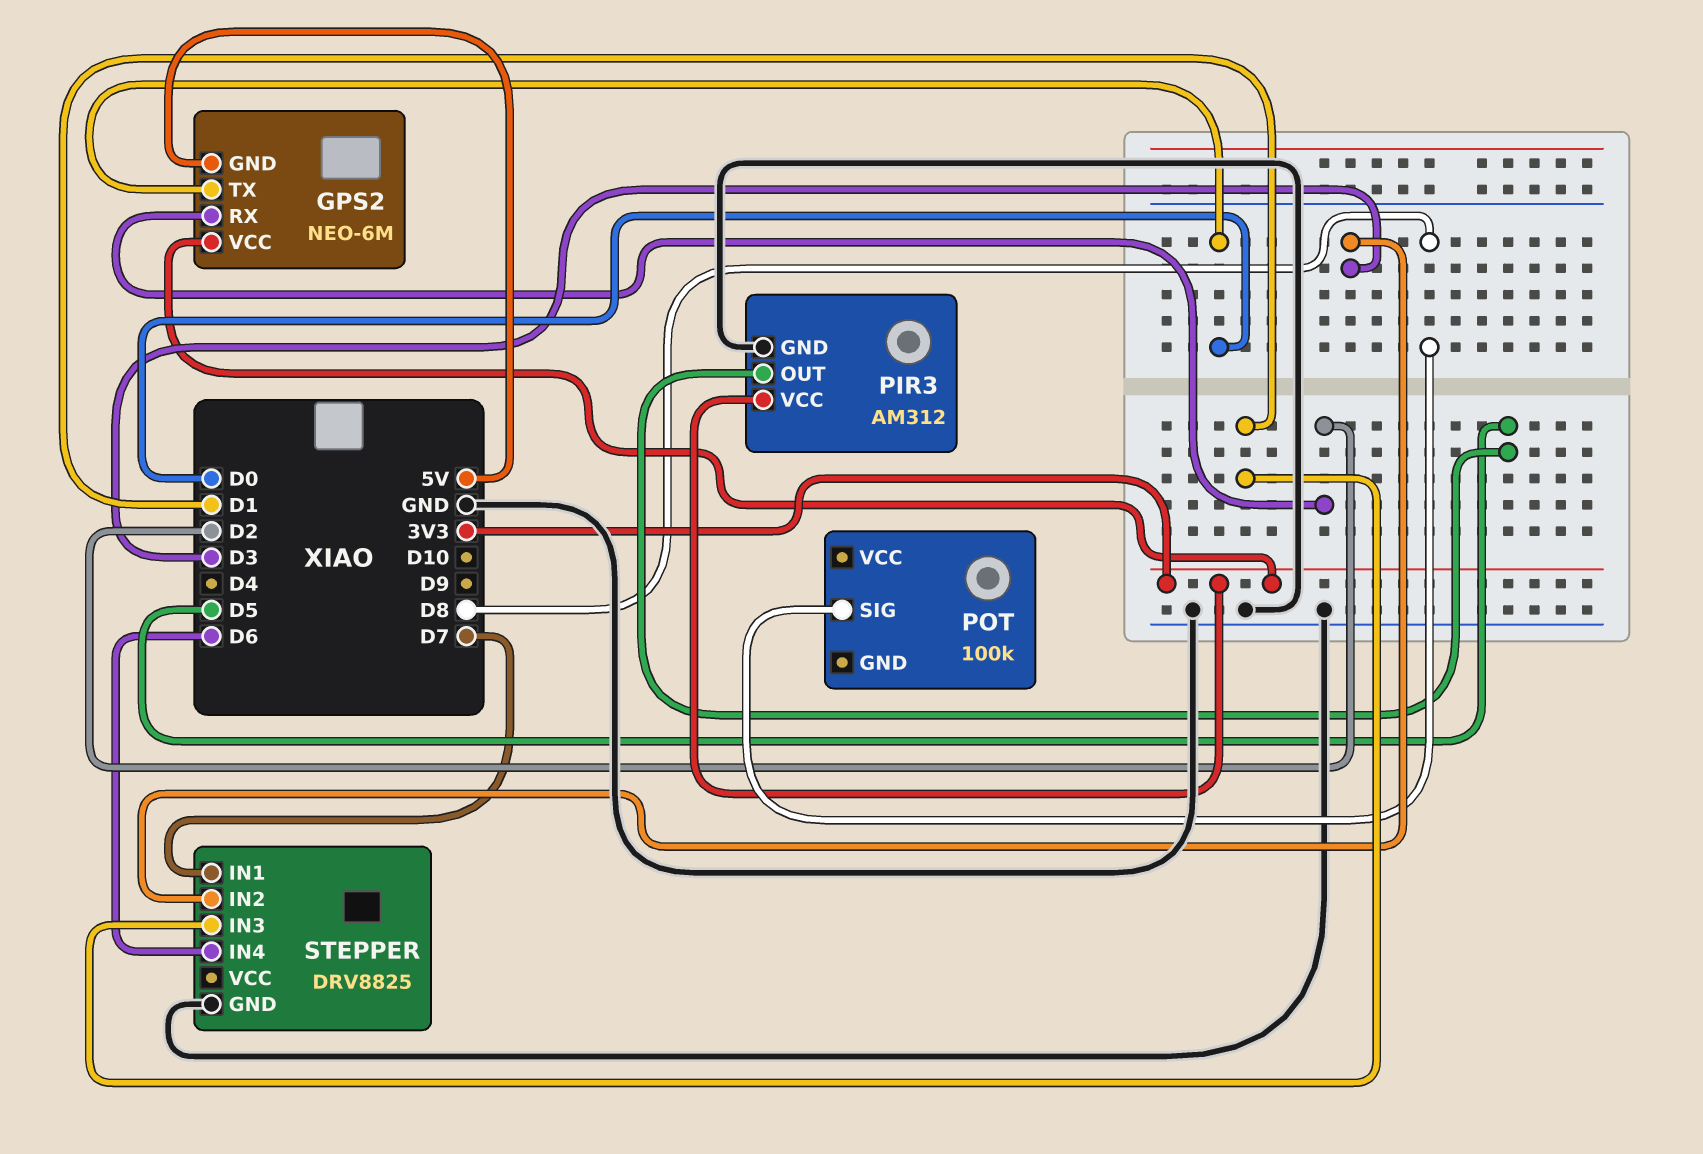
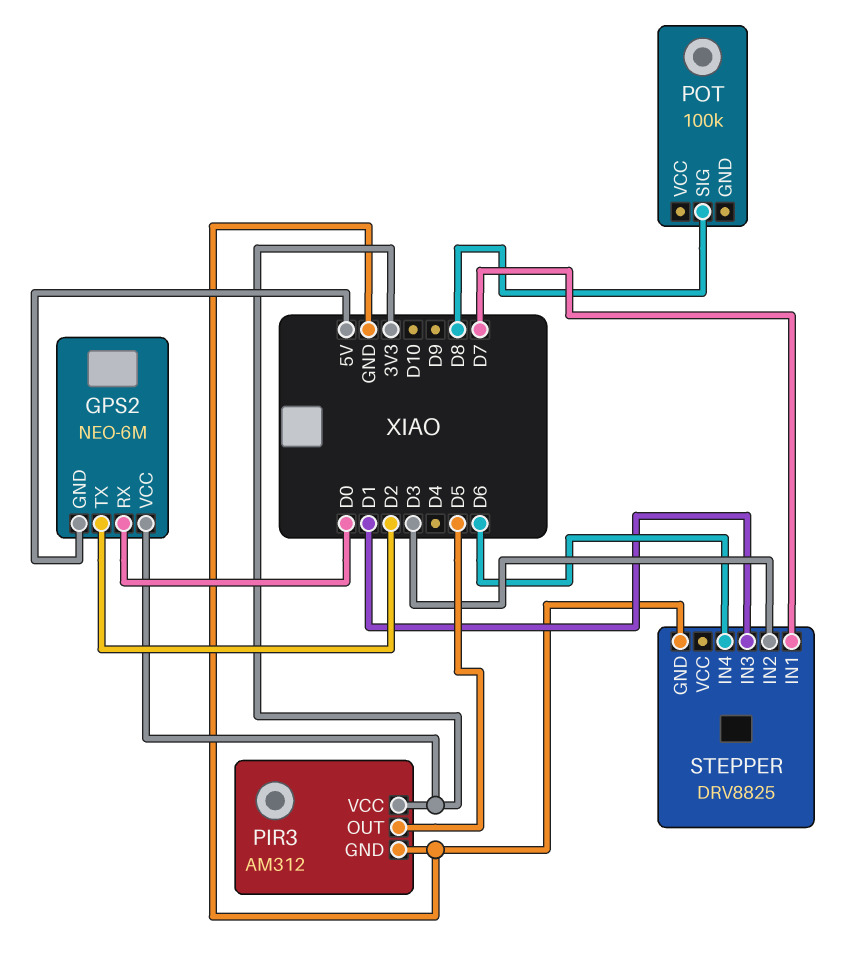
GPS2 pin RX: D2 -> D0
GPS2 pin TX: D0 -> D2

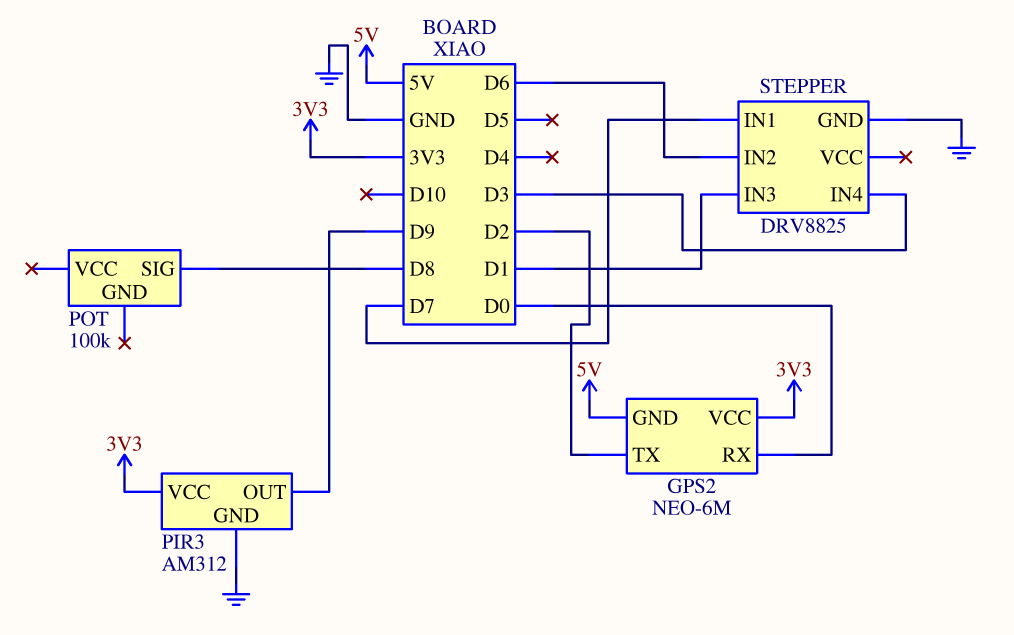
PIR3 pin OUT: D5 -> D9
STEPPER pin IN2: D3 -> D6
STEPPER pin IN4: D6 -> D3

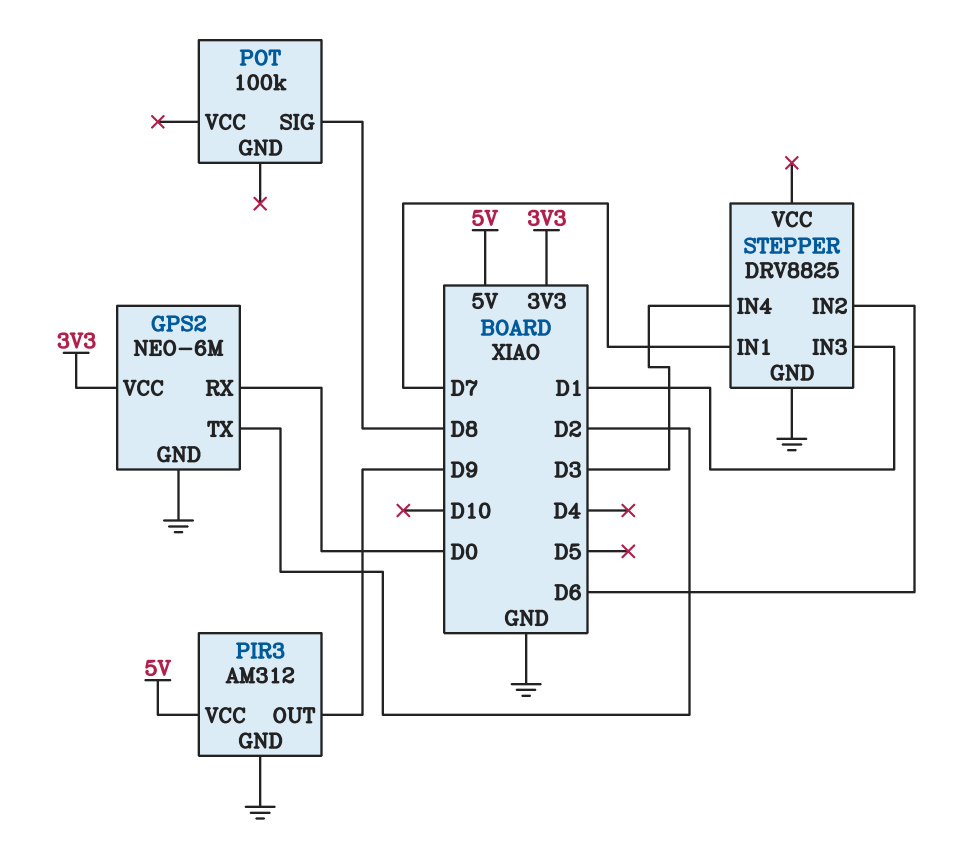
GPS2 pin GND: 5V -> GND
PIR3 pin VCC: 3V3 -> 5V

